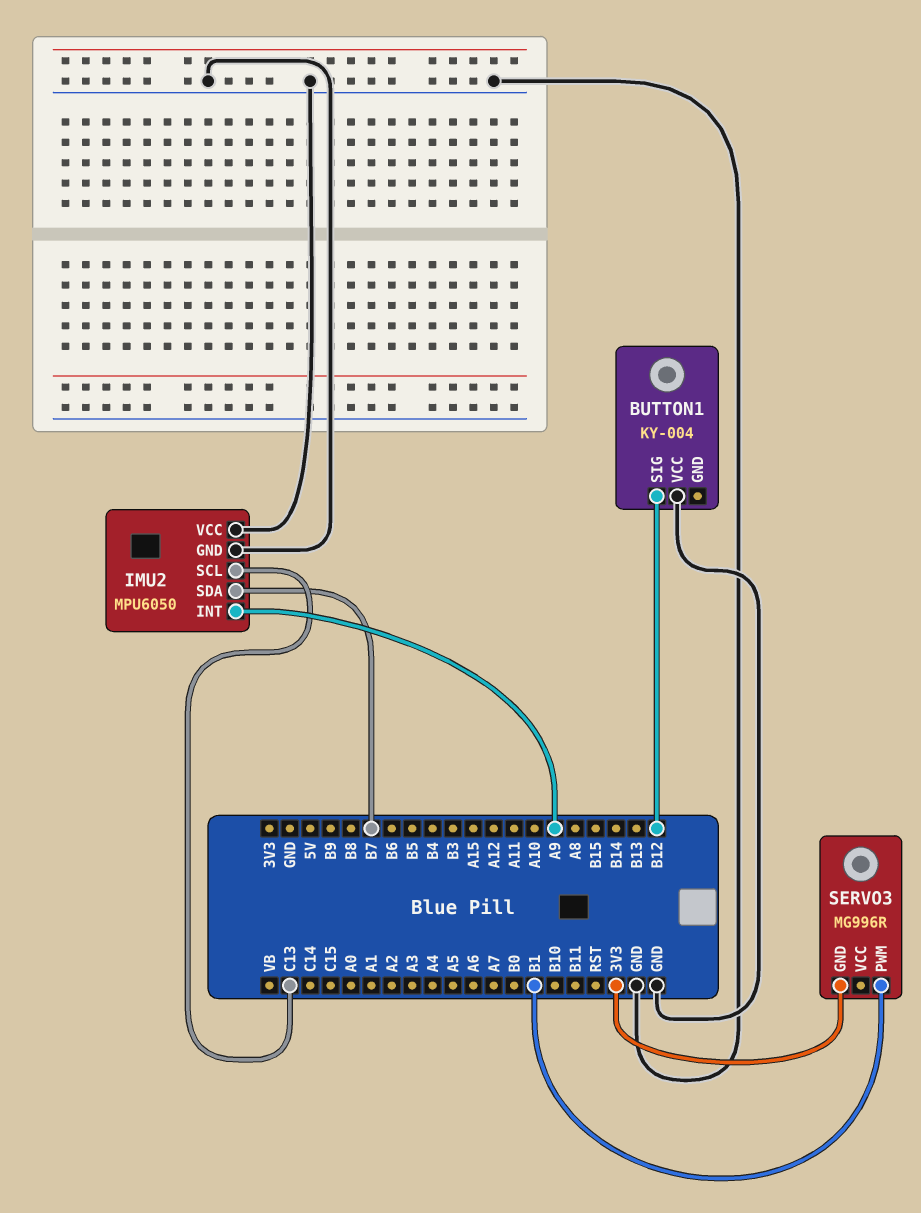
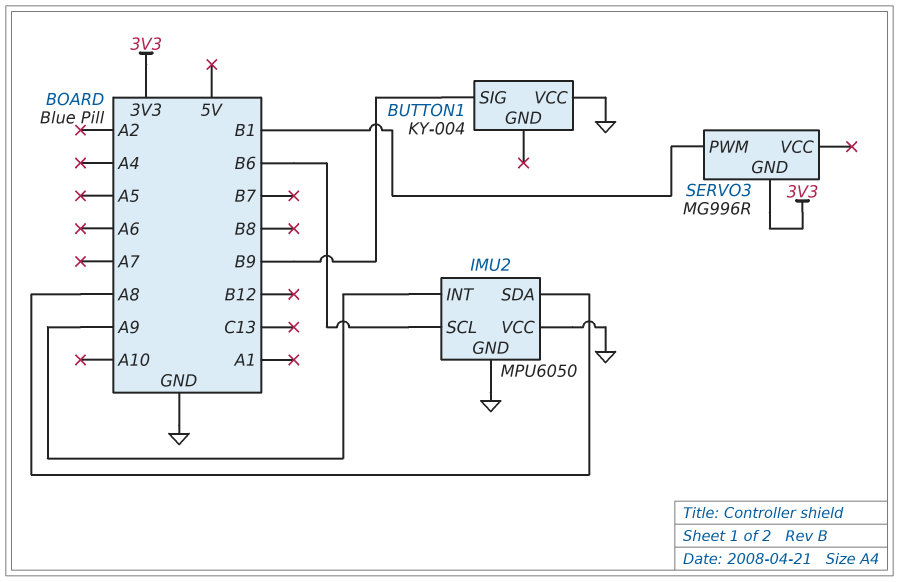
BUTTON1 pin SIG: B12 -> B9
IMU2 pin SCL: C13 -> B6
IMU2 pin SDA: B7 -> A8

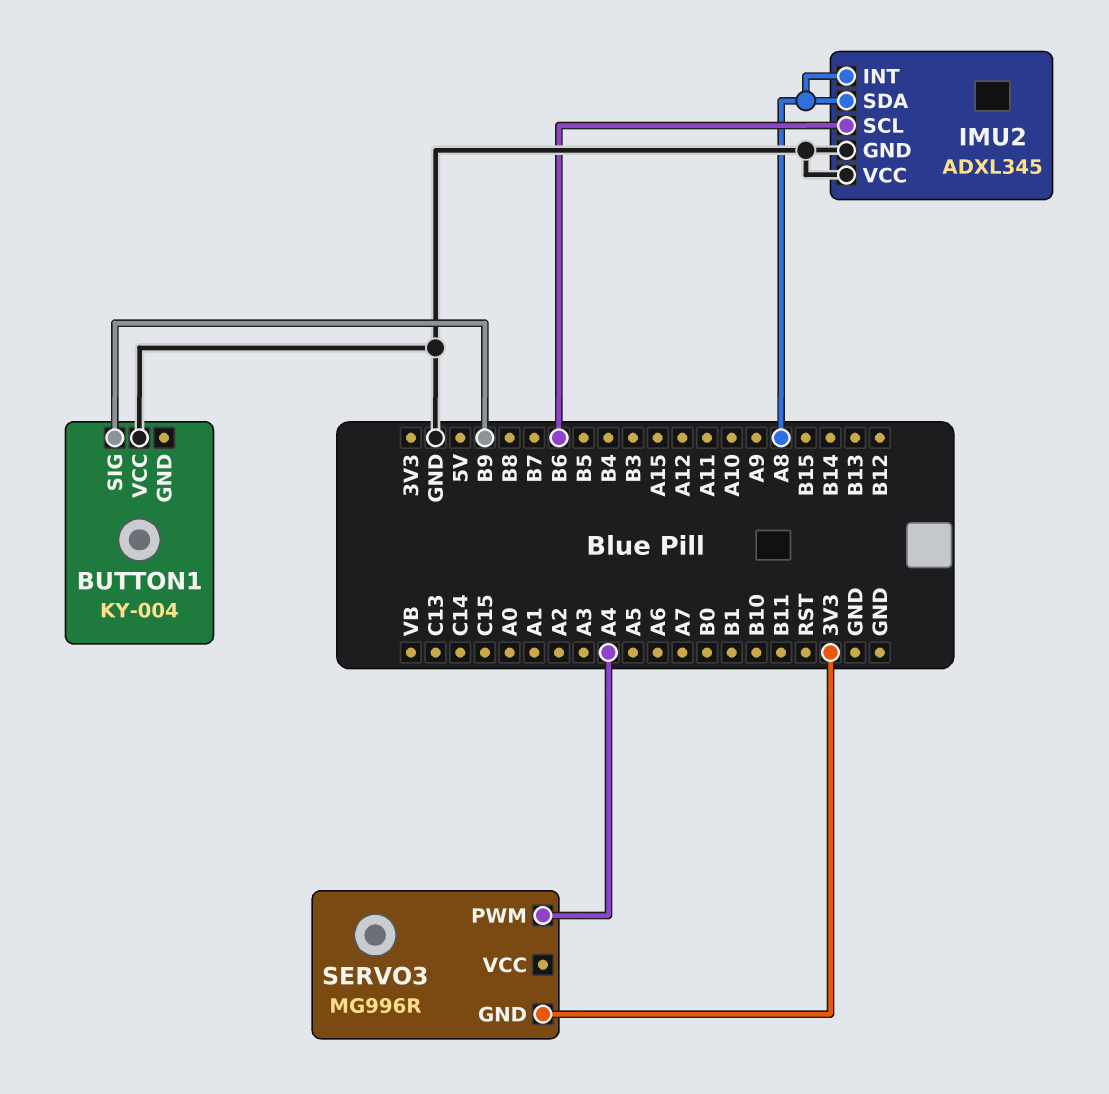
IMU2: MPU6050 -> ADXL345
IMU2 pin INT: A9 -> A8
SERVO3 pin PWM: B1 -> A4

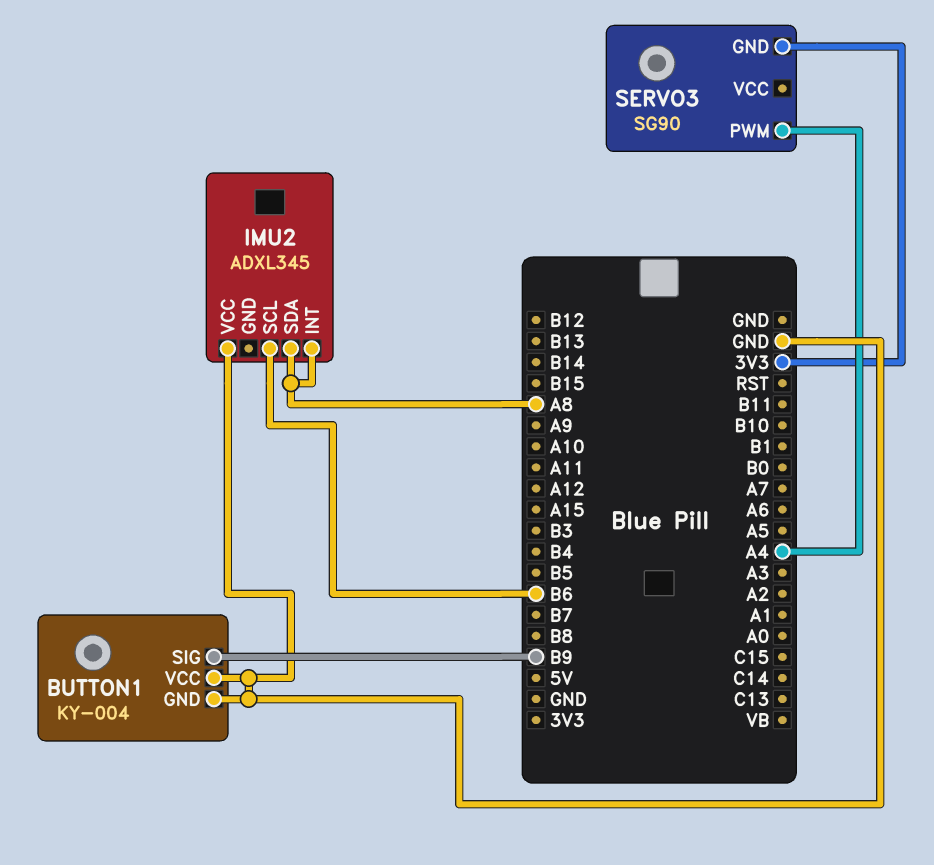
BUTTON1 pin GND: none -> GND
IMU2 pin GND: GND -> none
SERVO3: MG996R -> SG90

